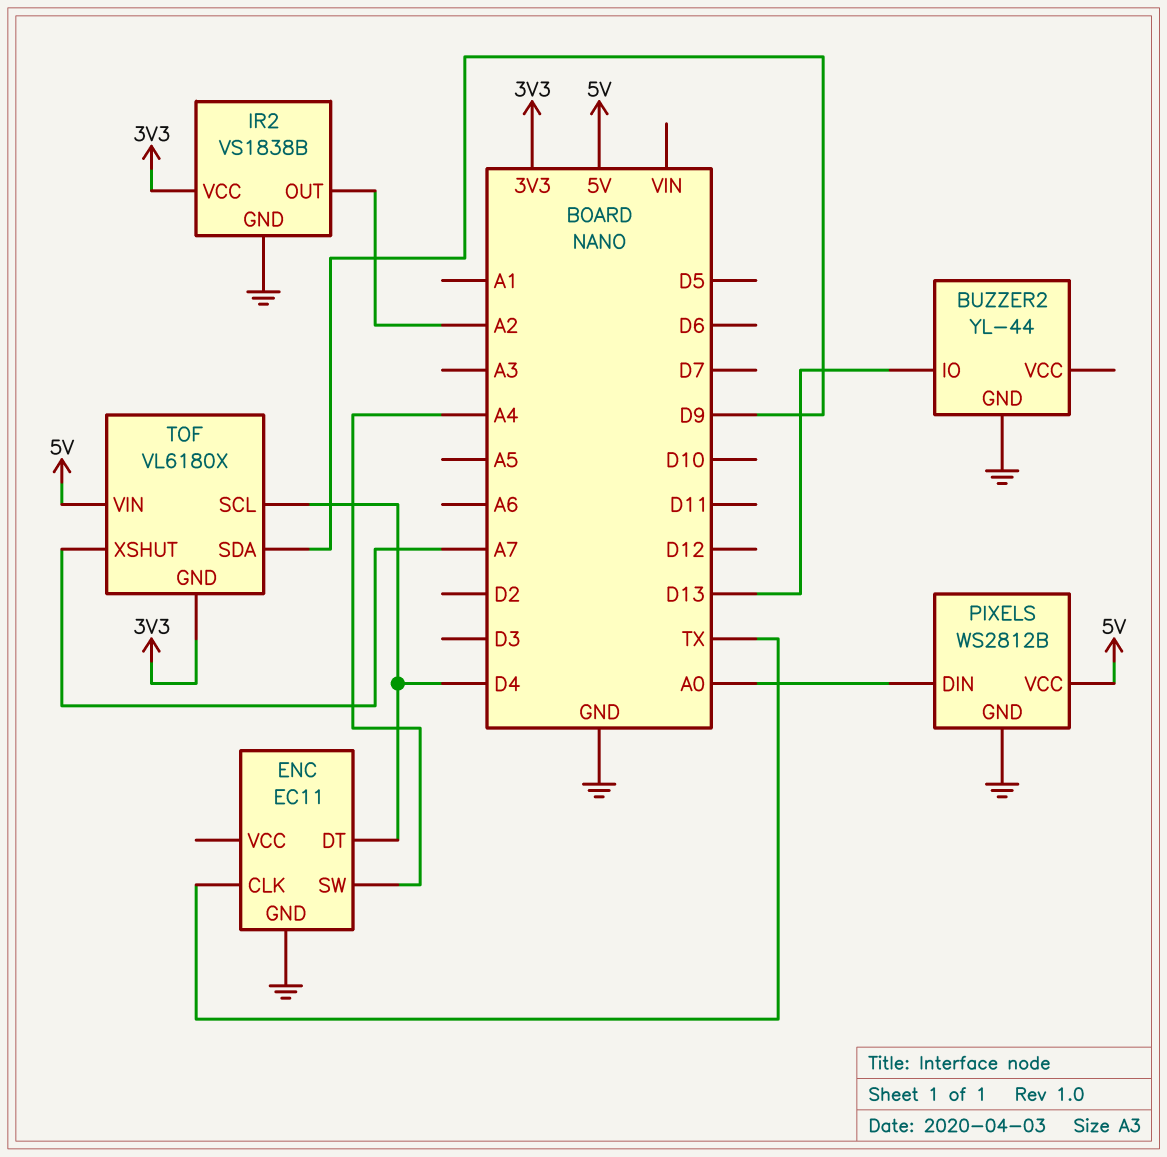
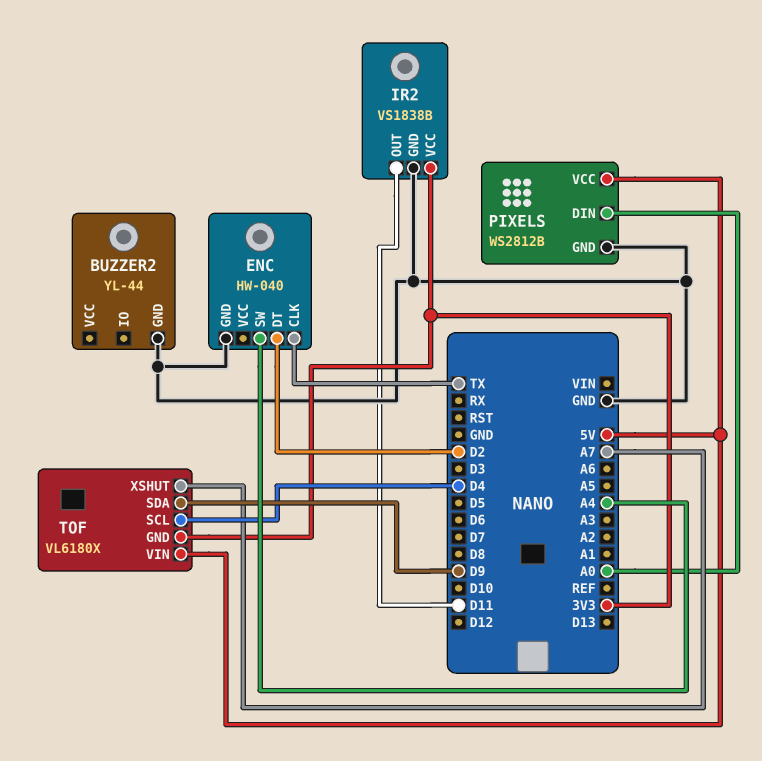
BUZZER2 pin IO: D13 -> none
ENC: EC11 -> HW-040
ENC pin DT: D4 -> D2
IR2 pin OUT: A2 -> D11

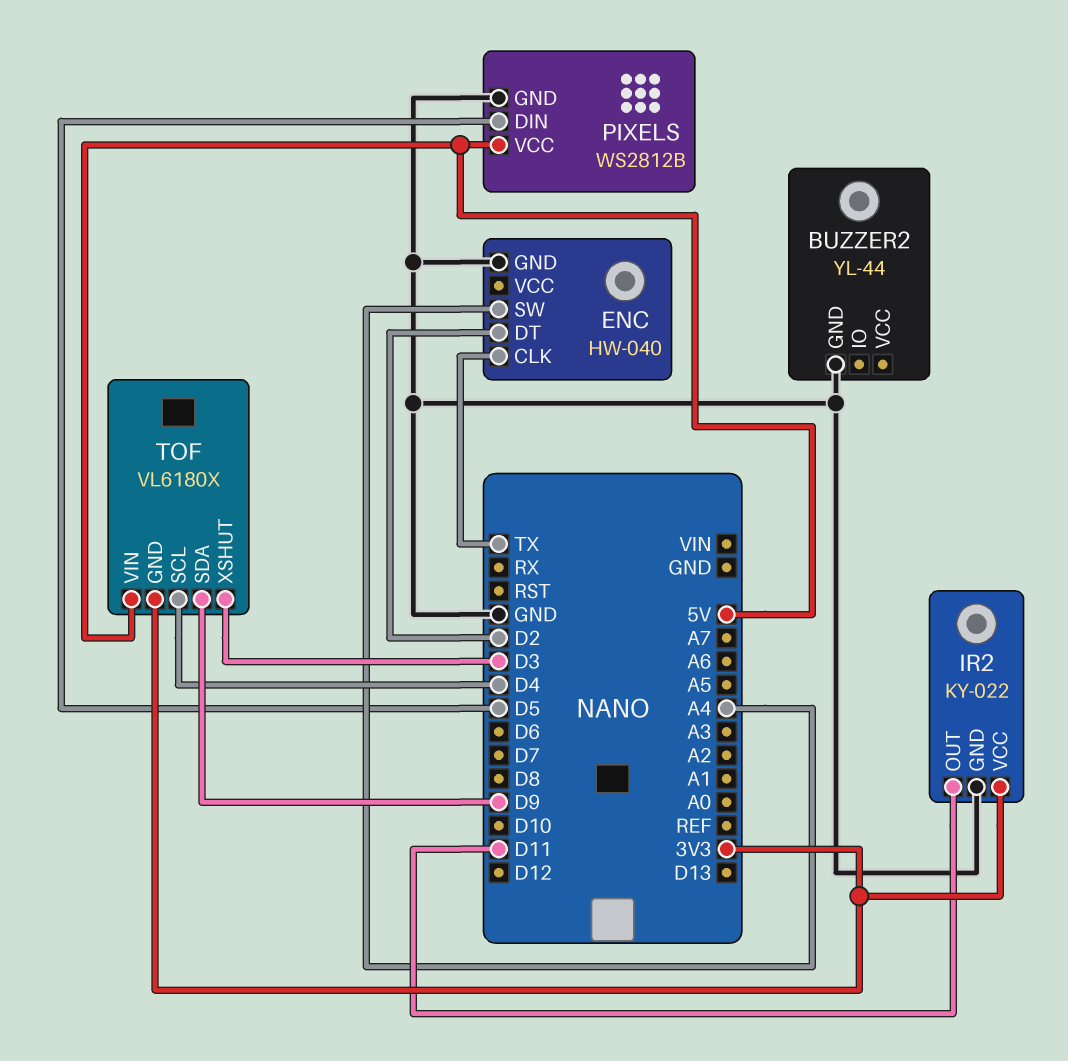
IR2: VS1838B -> KY-022
PIXELS pin DIN: A0 -> D5
TOF pin XSHUT: A7 -> D3

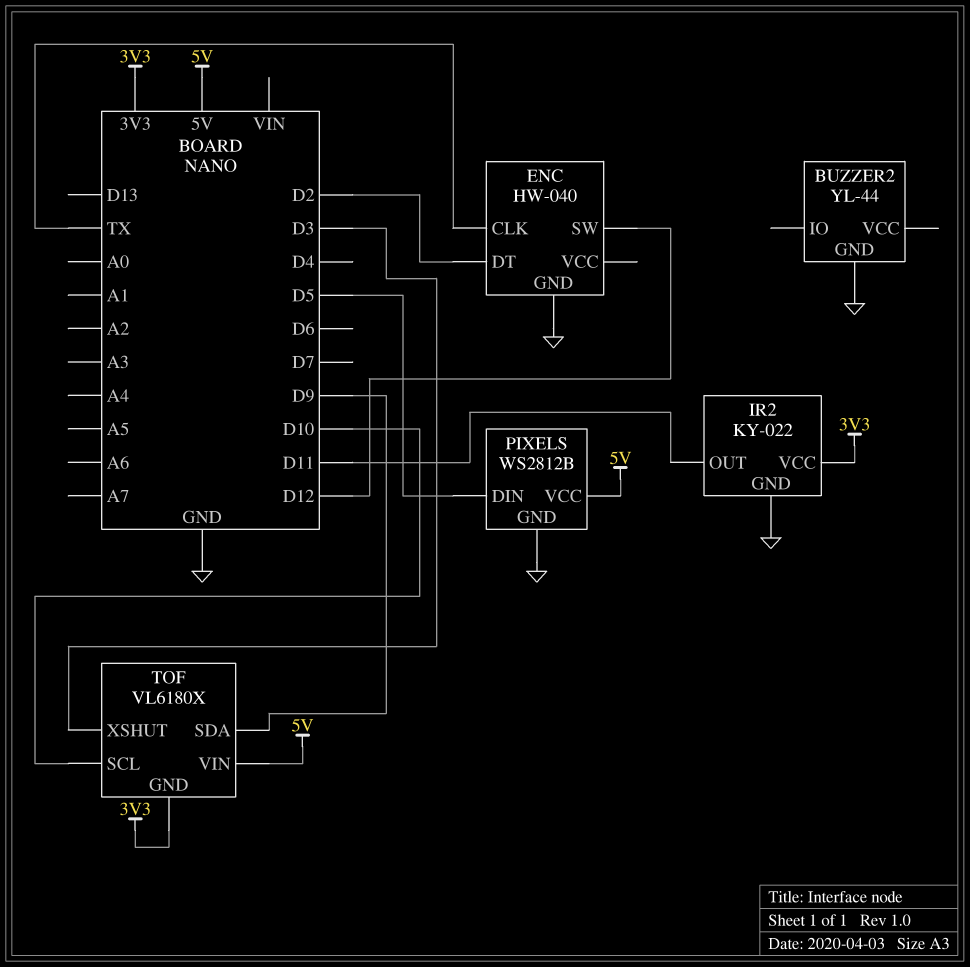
ENC pin SW: A4 -> D12
TOF pin SCL: D4 -> D10

